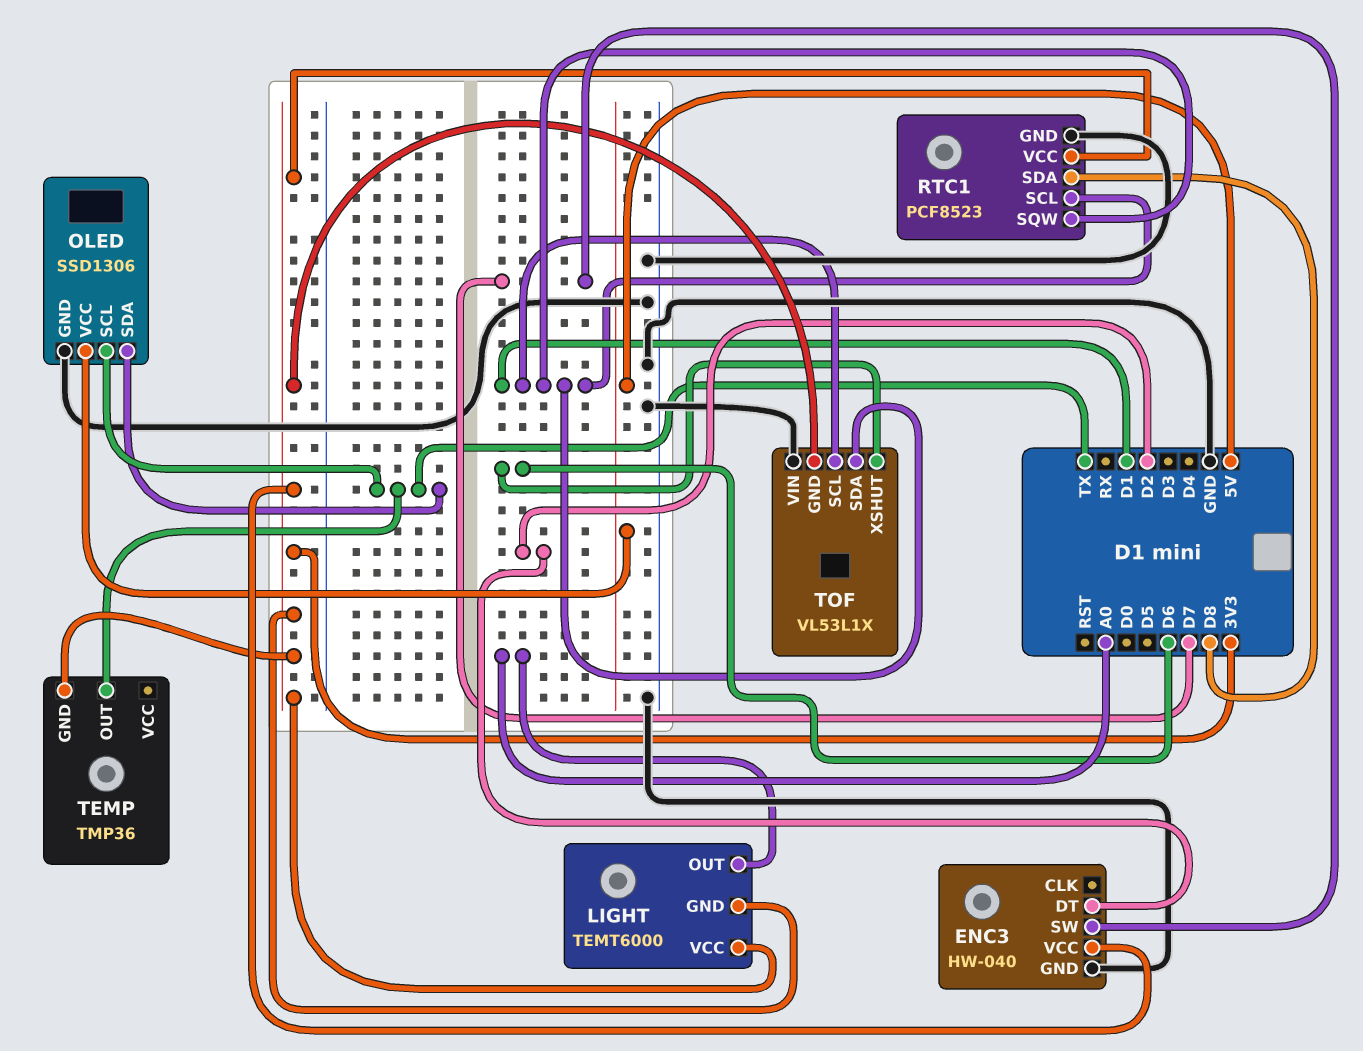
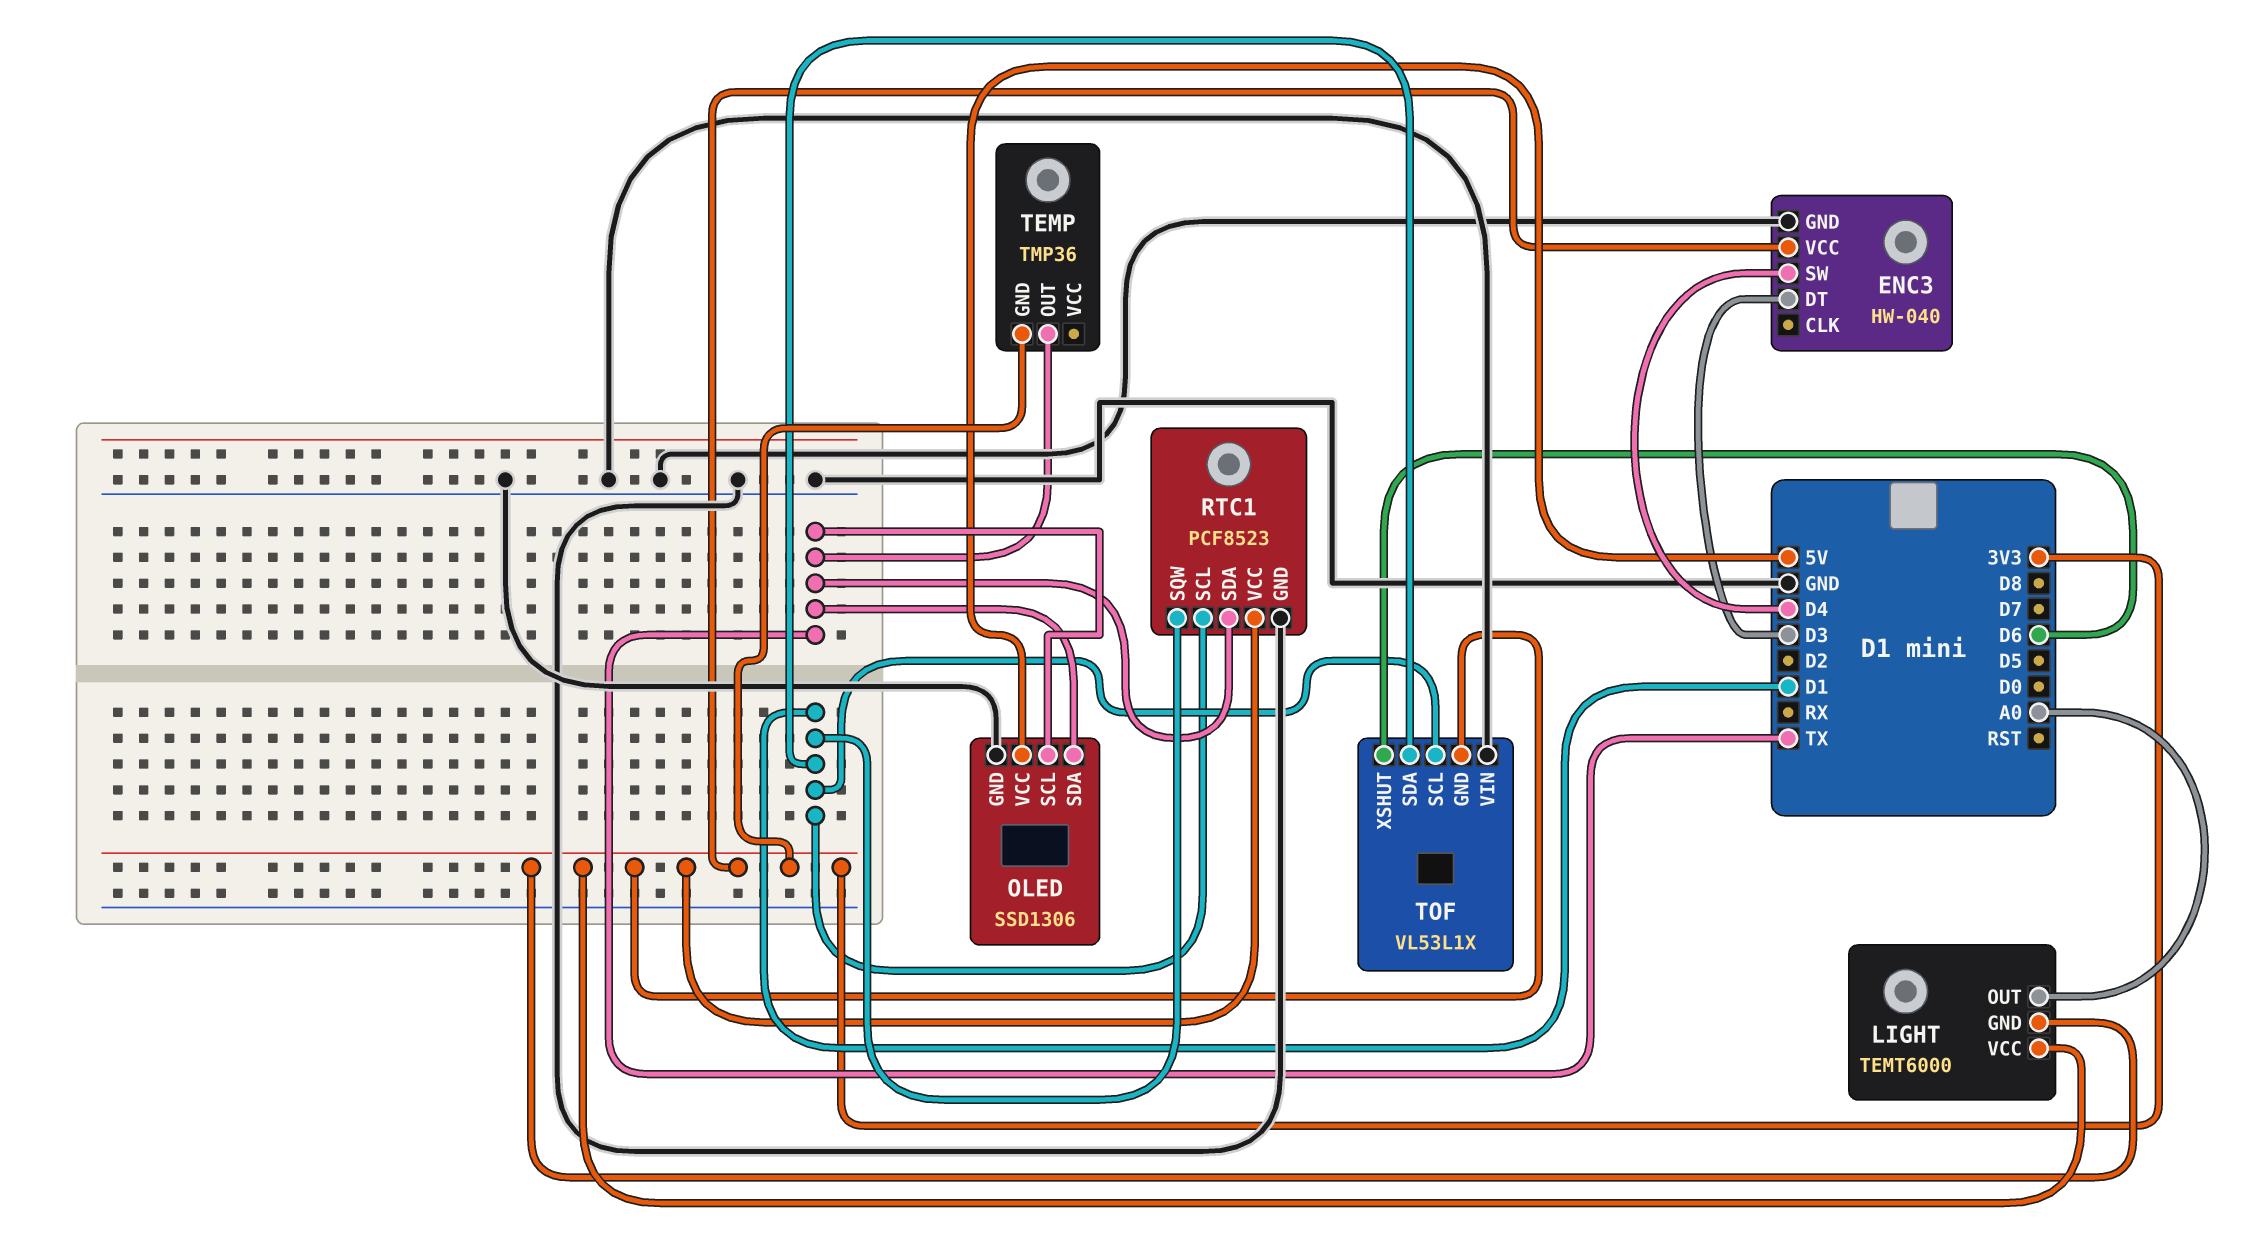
ENC3 pin DT: D2 -> D3
ENC3 pin SW: D7 -> D4
RTC1 pin SDA: D8 -> TX

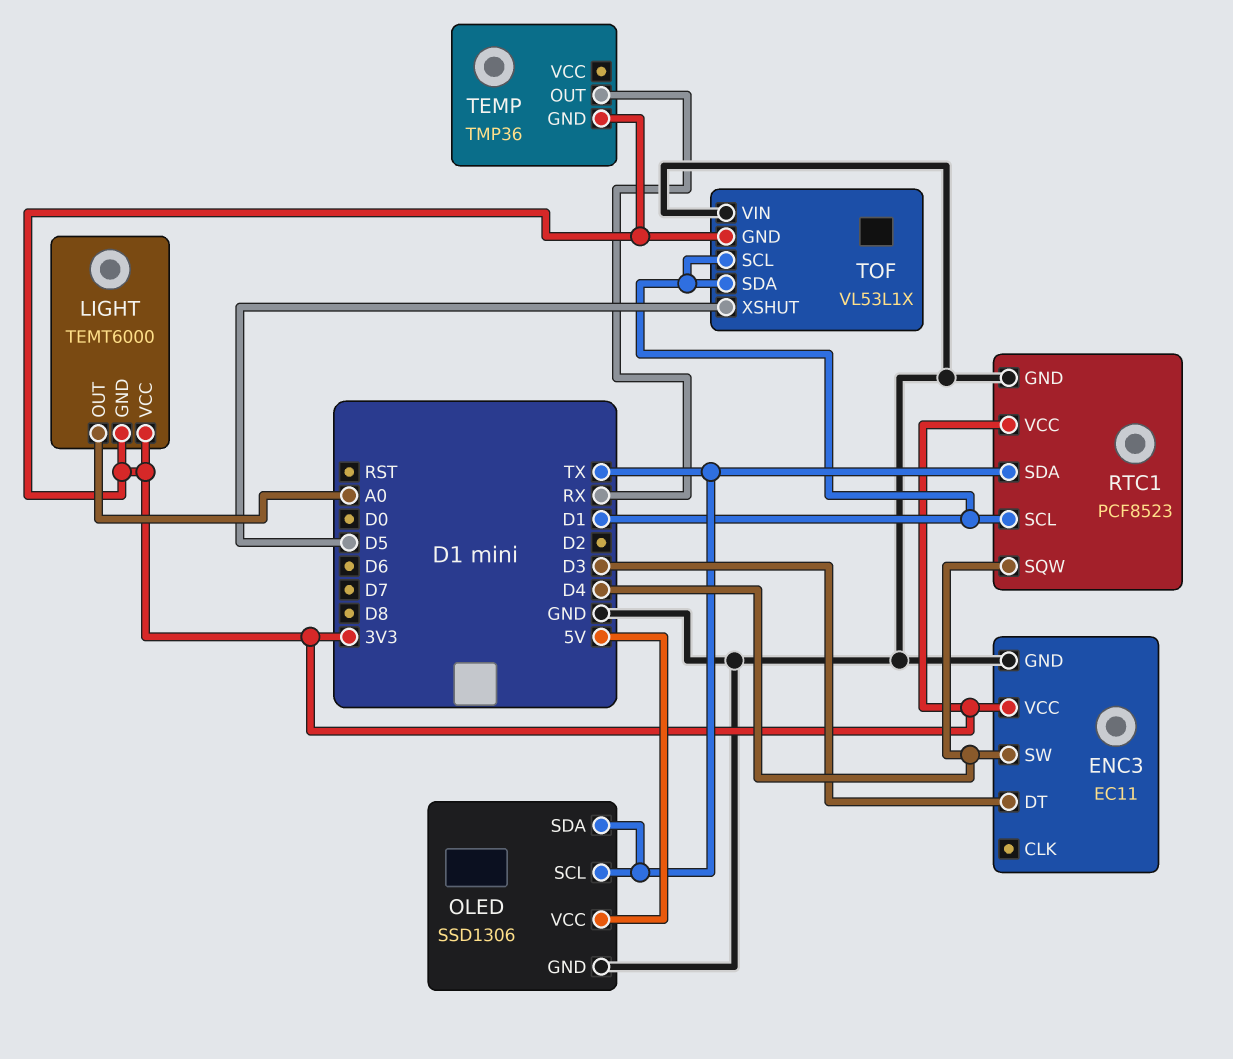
ENC3: HW-040 -> EC11
RTC1 pin SQW: D1 -> D4
TEMP pin OUT: TX -> RX
TOF pin XSHUT: D6 -> D5

